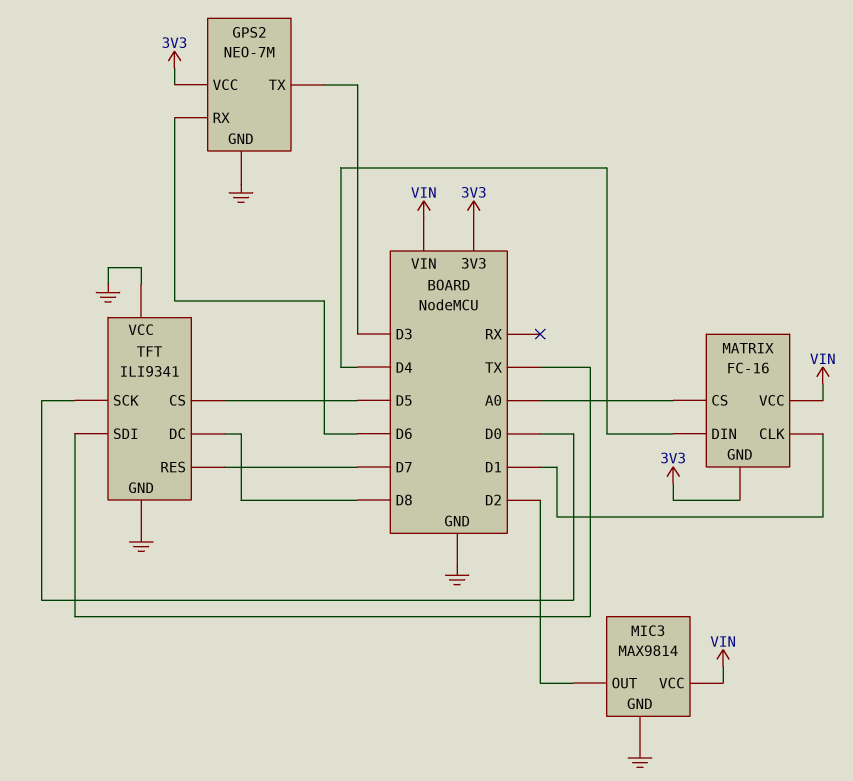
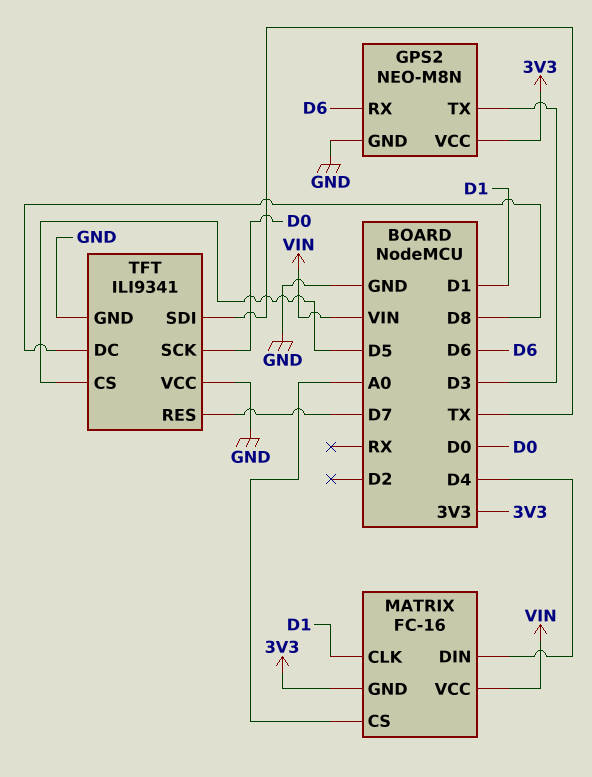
GPS2: NEO-7M -> NEO-M8N
MIC3: MAX9814 -> none
MIC3 pin GND: GND -> none
MIC3 pin OUT: D2 -> none
MIC3 pin VCC: VIN -> none

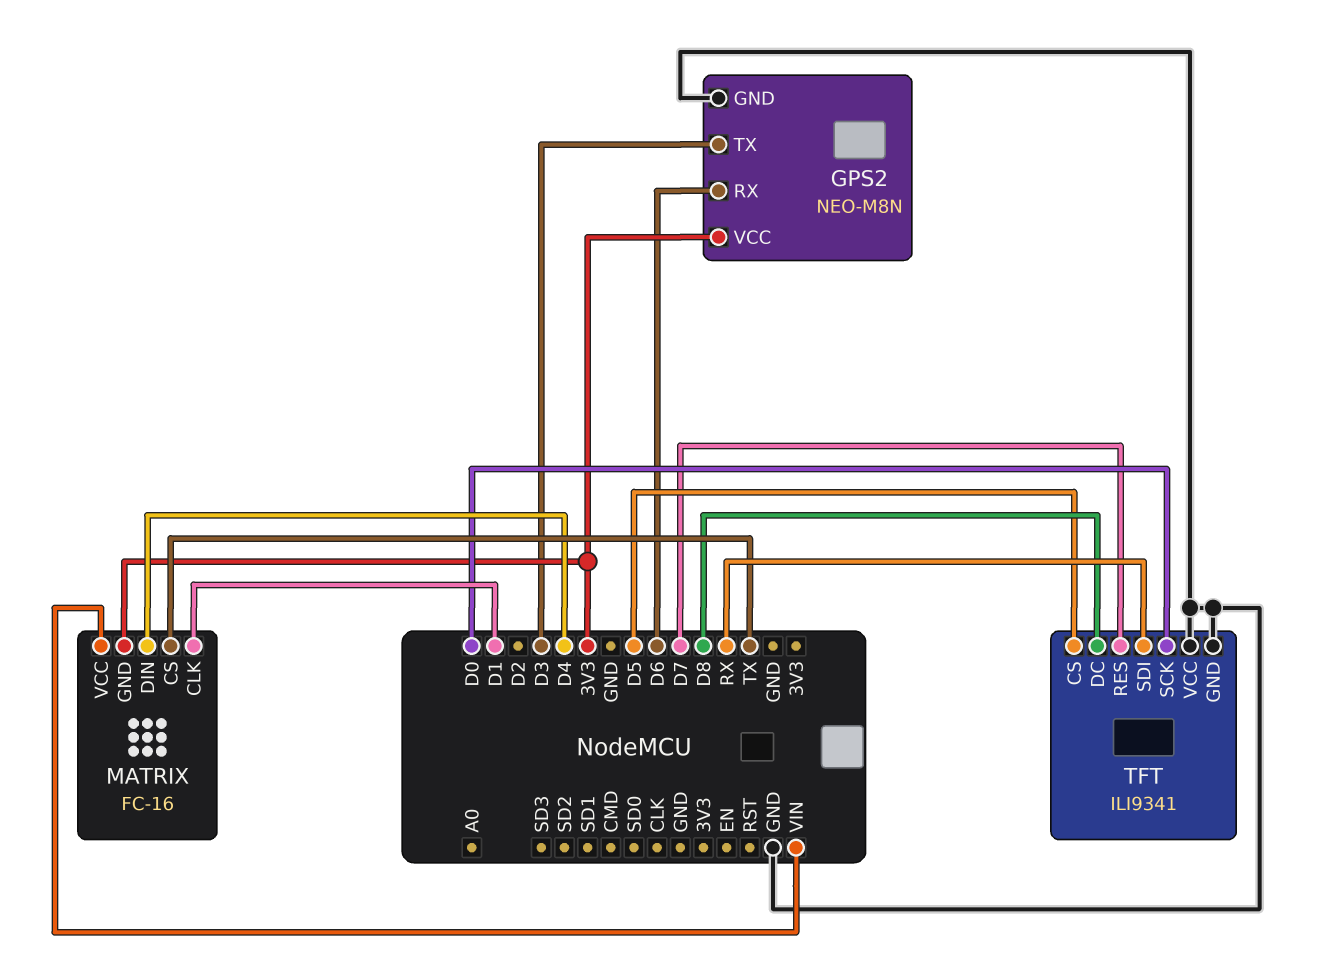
MATRIX pin CS: A0 -> TX
TFT pin SDI: TX -> RX

